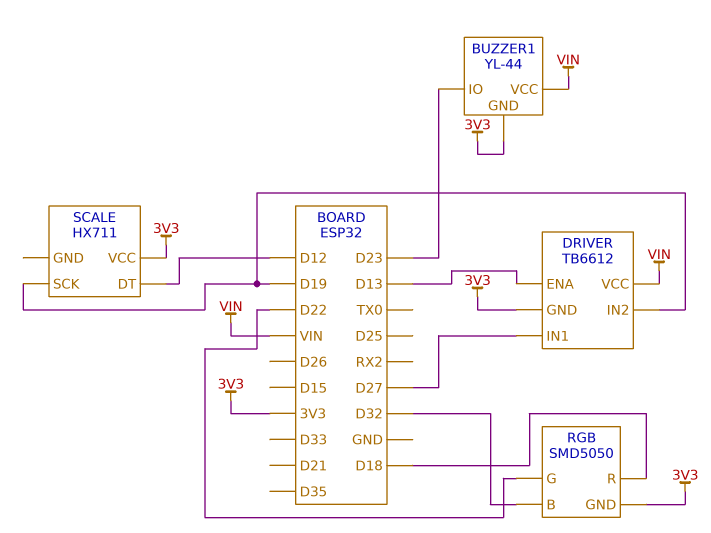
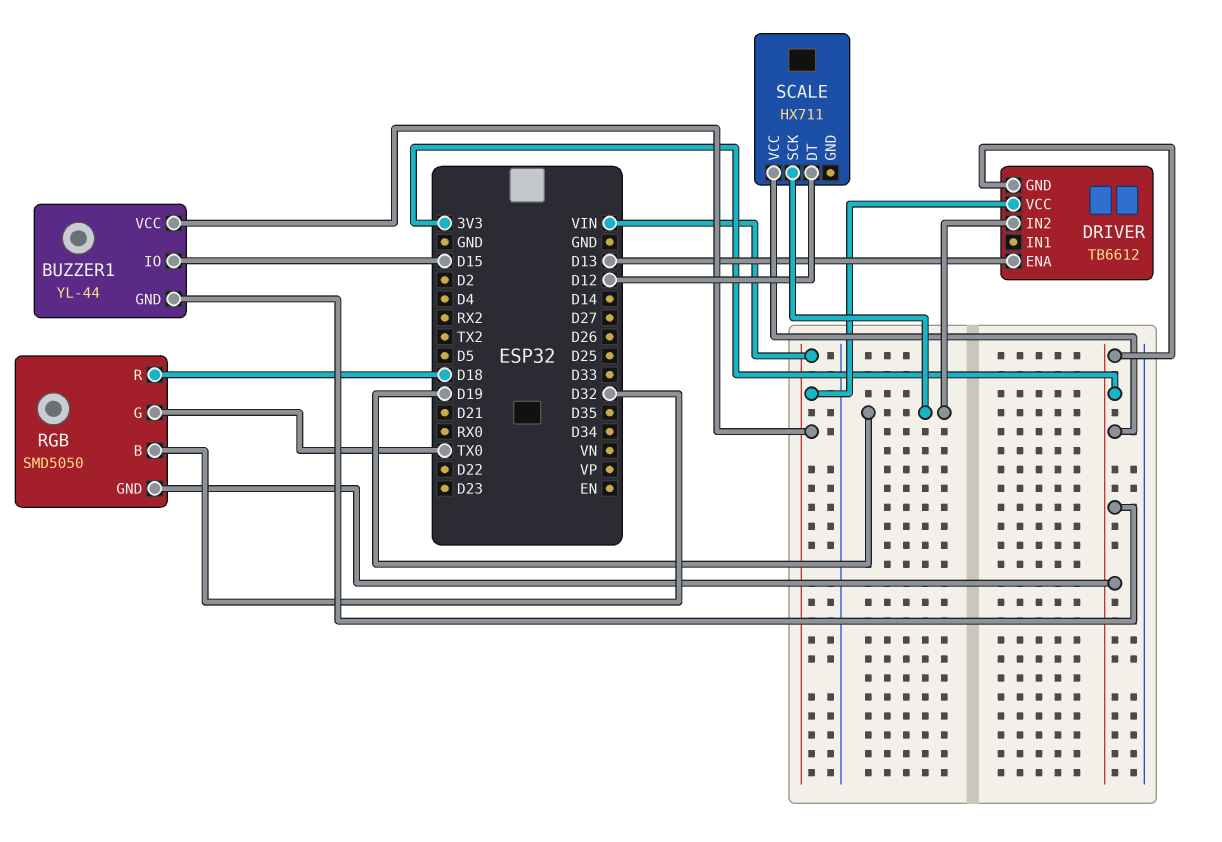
BUZZER1 pin IO: D23 -> D15
DRIVER pin IN1: D27 -> none
RGB pin G: D22 -> TX0

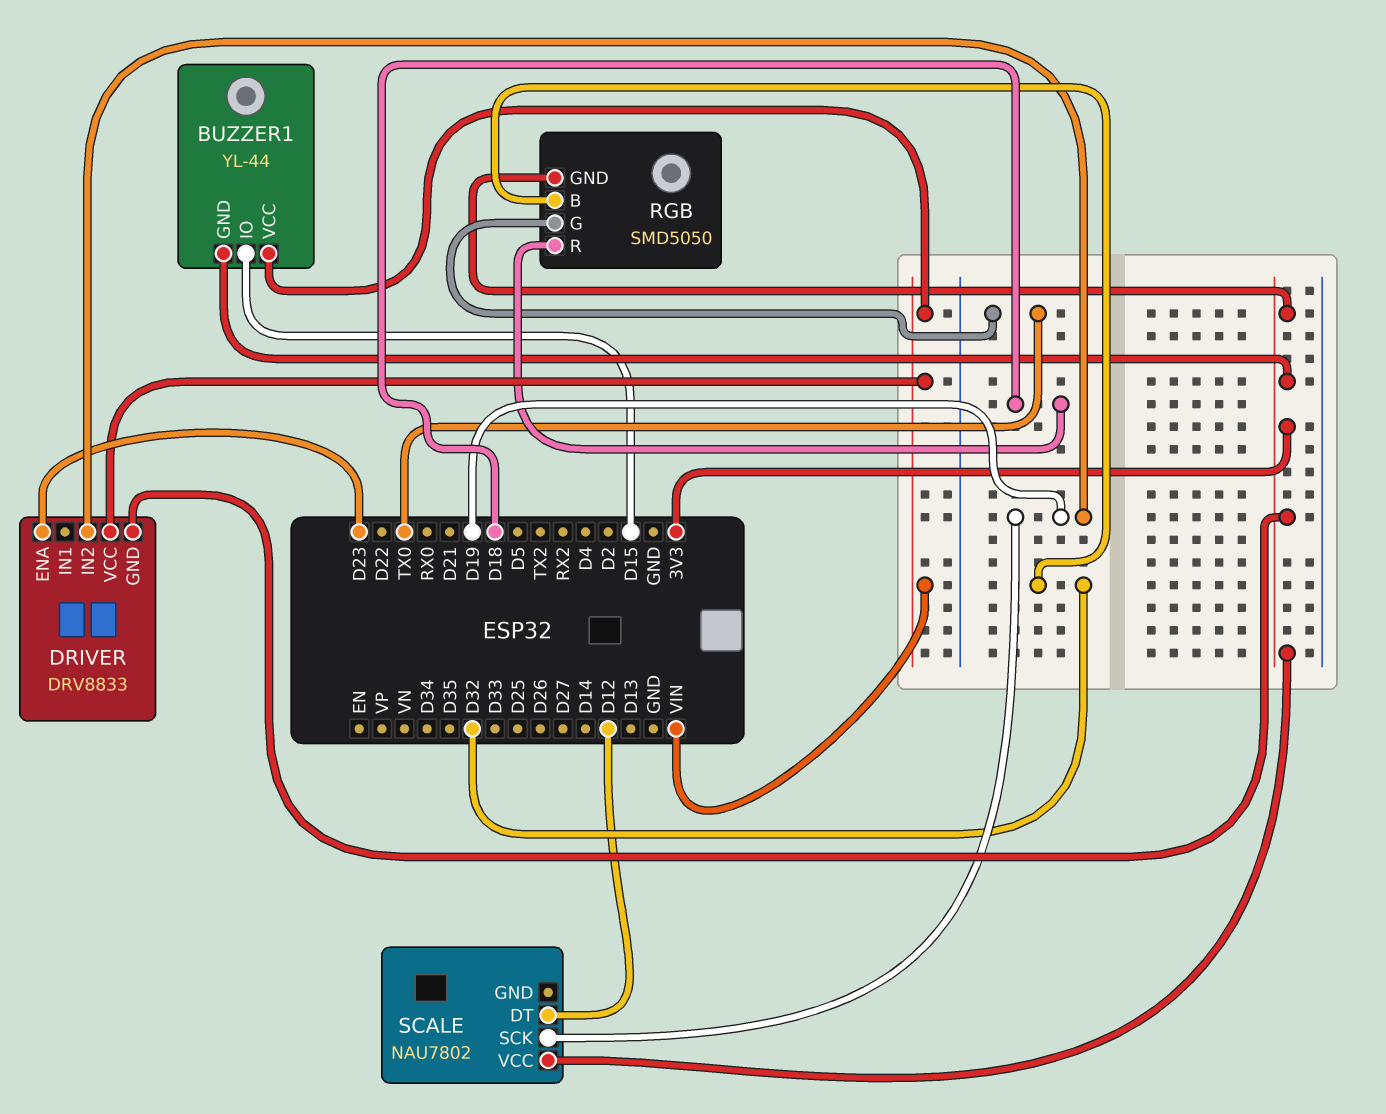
DRIVER: TB6612 -> DRV8833
DRIVER pin ENA: D13 -> D23
SCALE: HX711 -> NAU7802

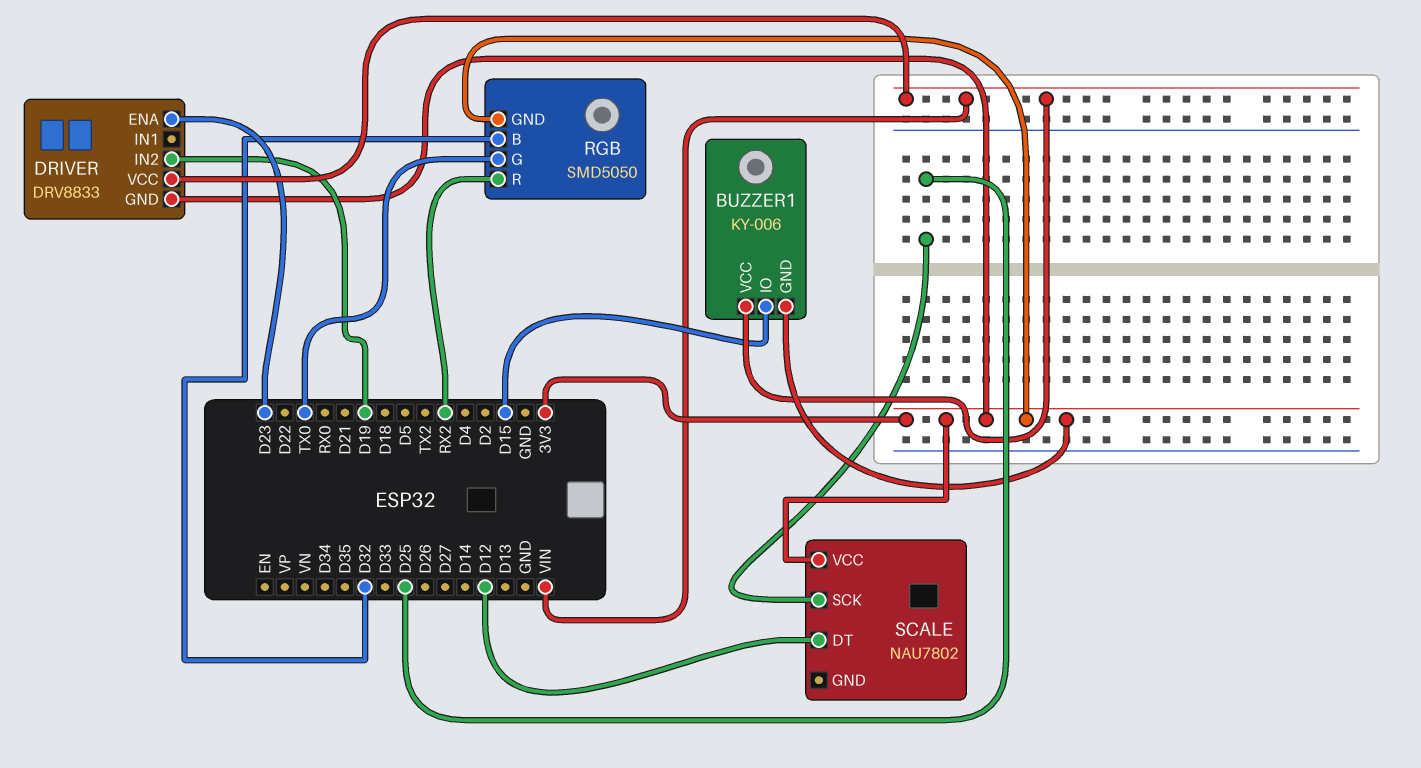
BUZZER1: YL-44 -> KY-006
RGB pin R: D18 -> RX2
SCALE pin SCK: D19 -> D25

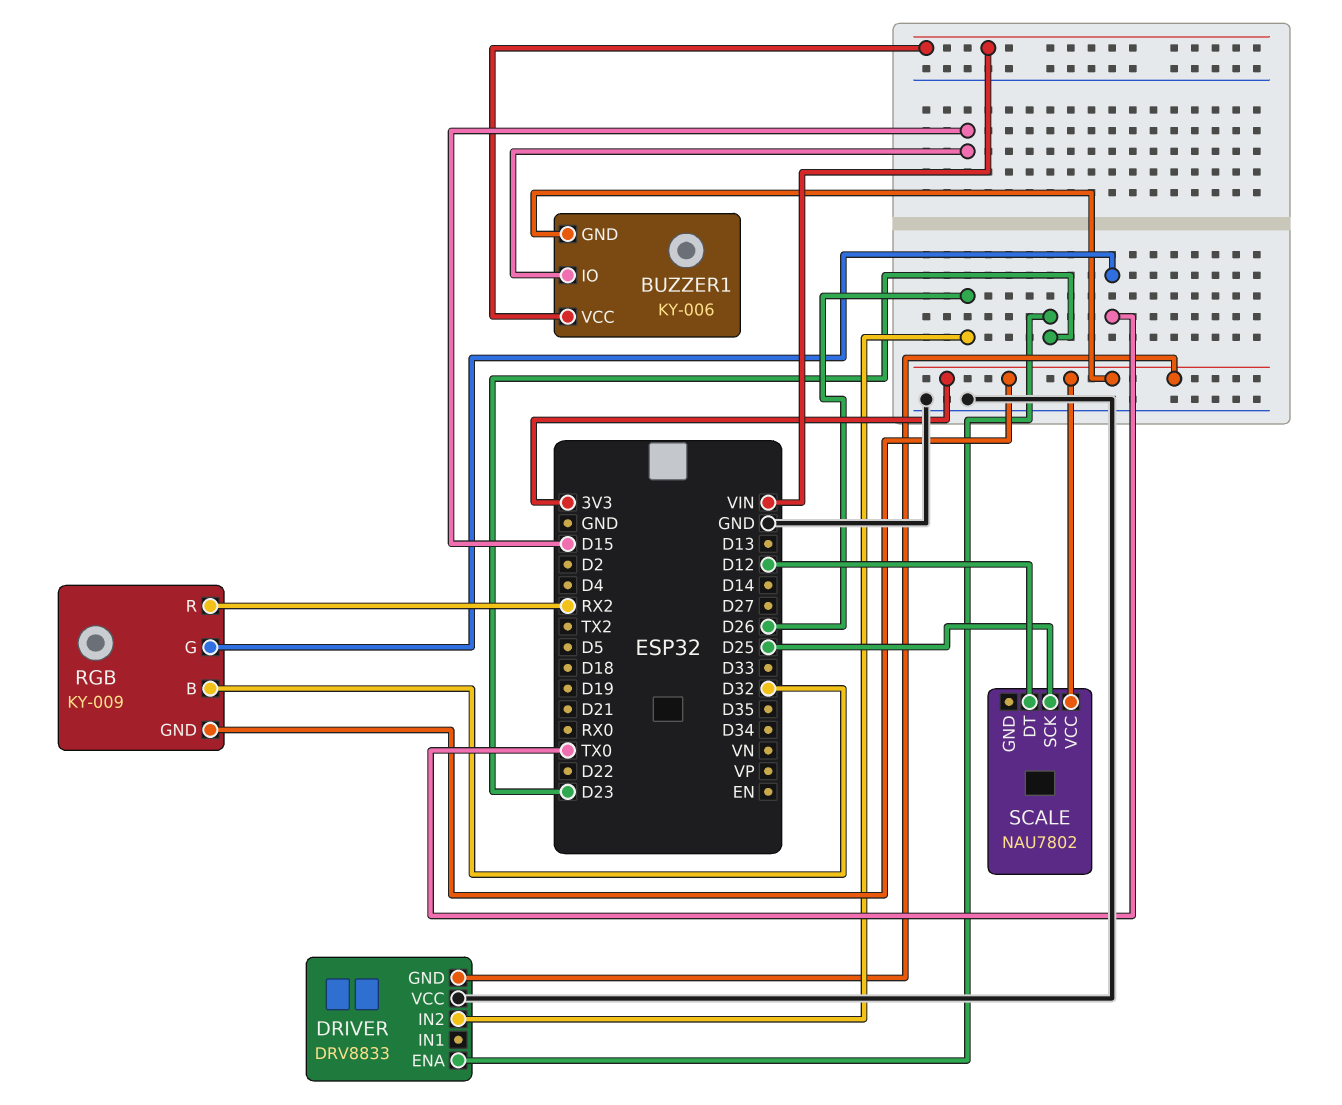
DRIVER pin IN2: D19 -> D26
DRIVER pin VCC: VIN -> GND
RGB: SMD5050 -> KY-009

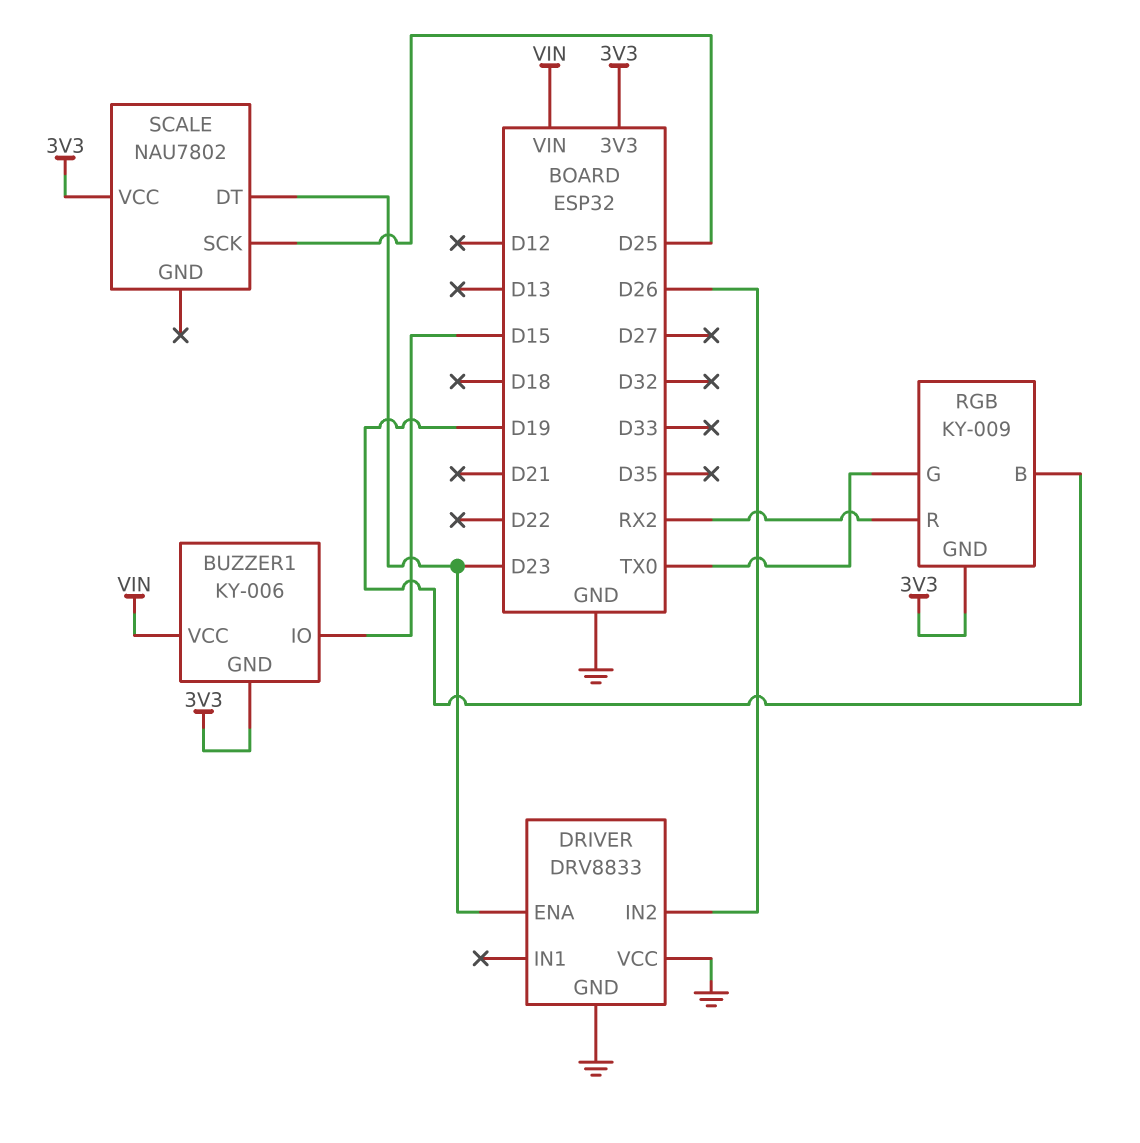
DRIVER pin GND: 3V3 -> GND
RGB pin B: D32 -> D19
SCALE pin DT: D12 -> D23

